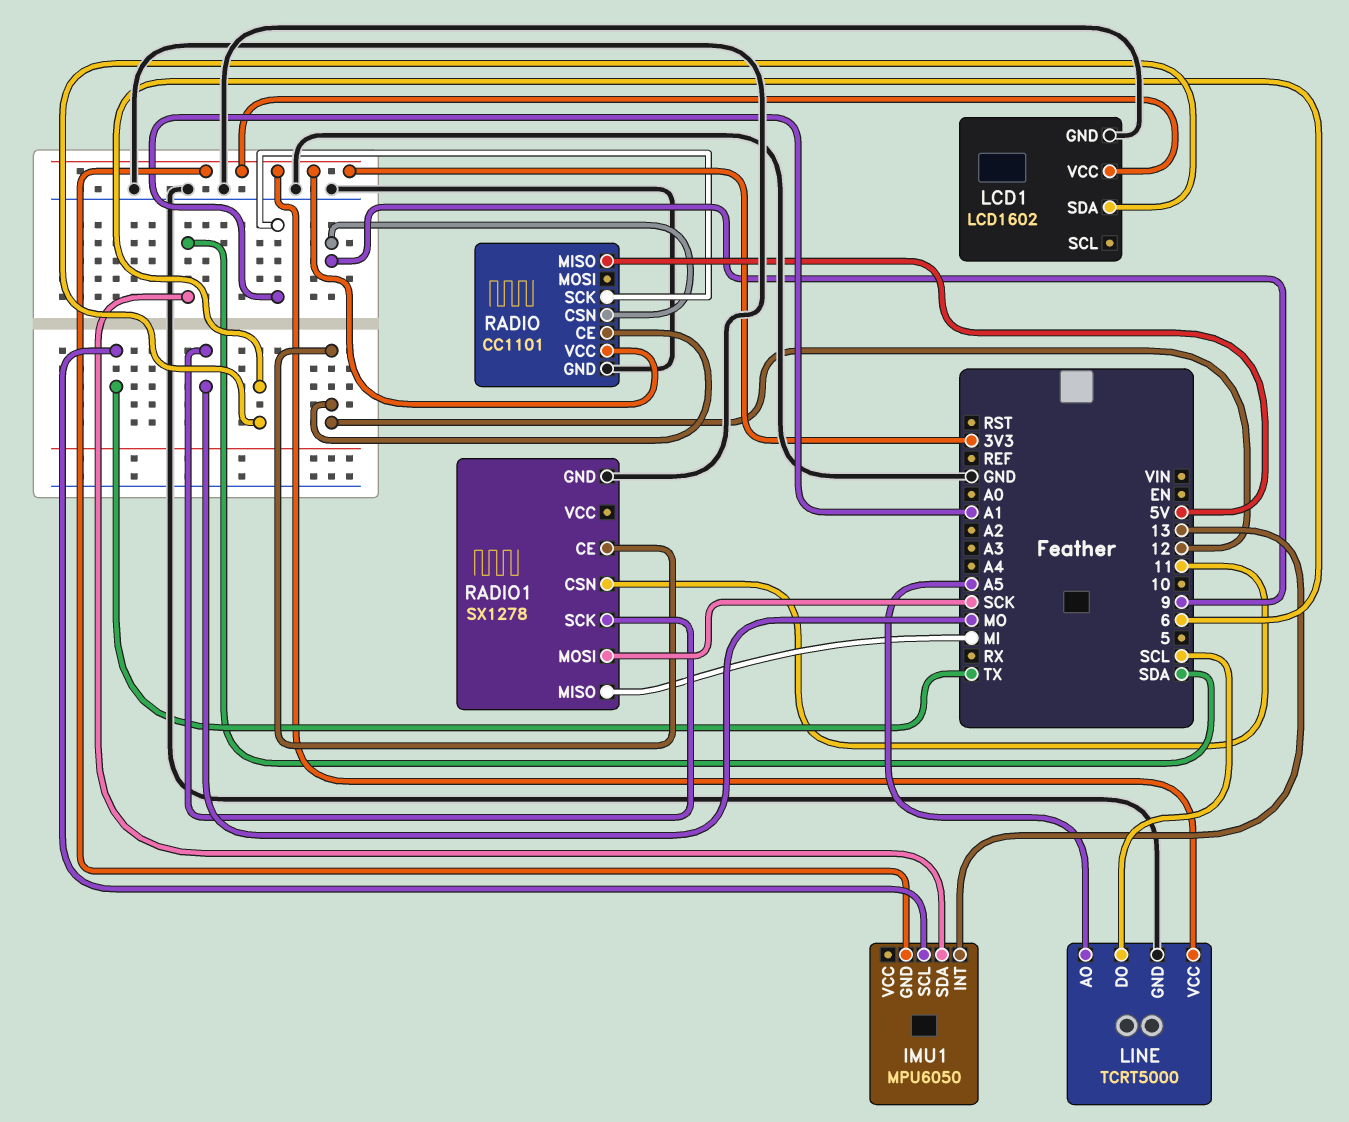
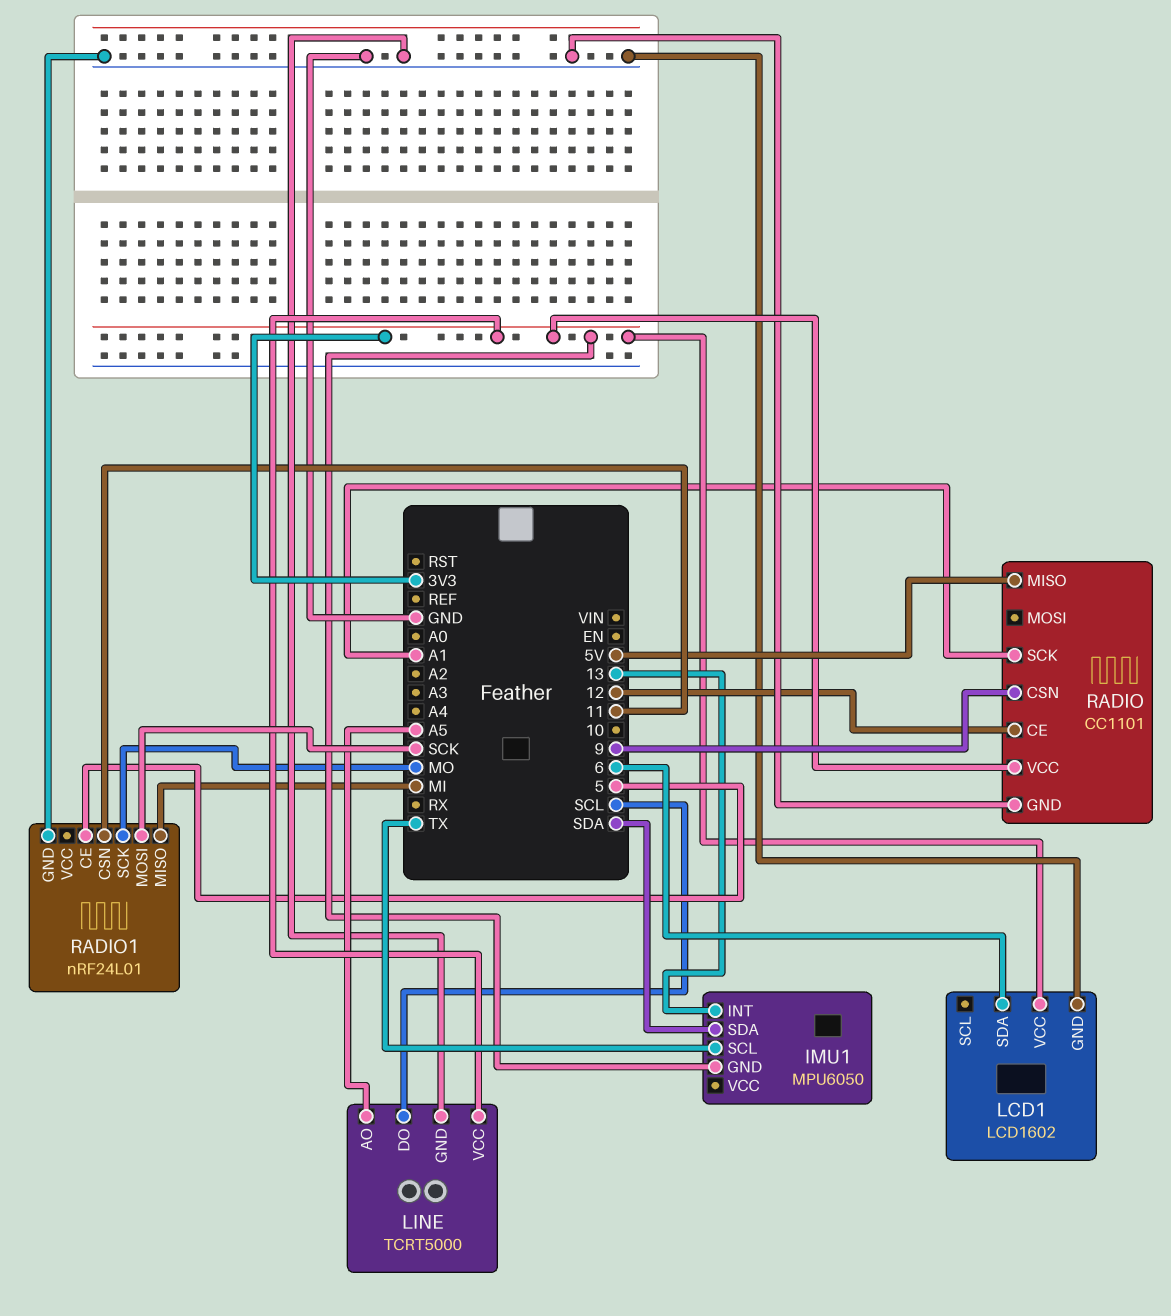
RADIO1: SX1278 -> nRF24L01
RADIO1 pin CE: 12 -> 5

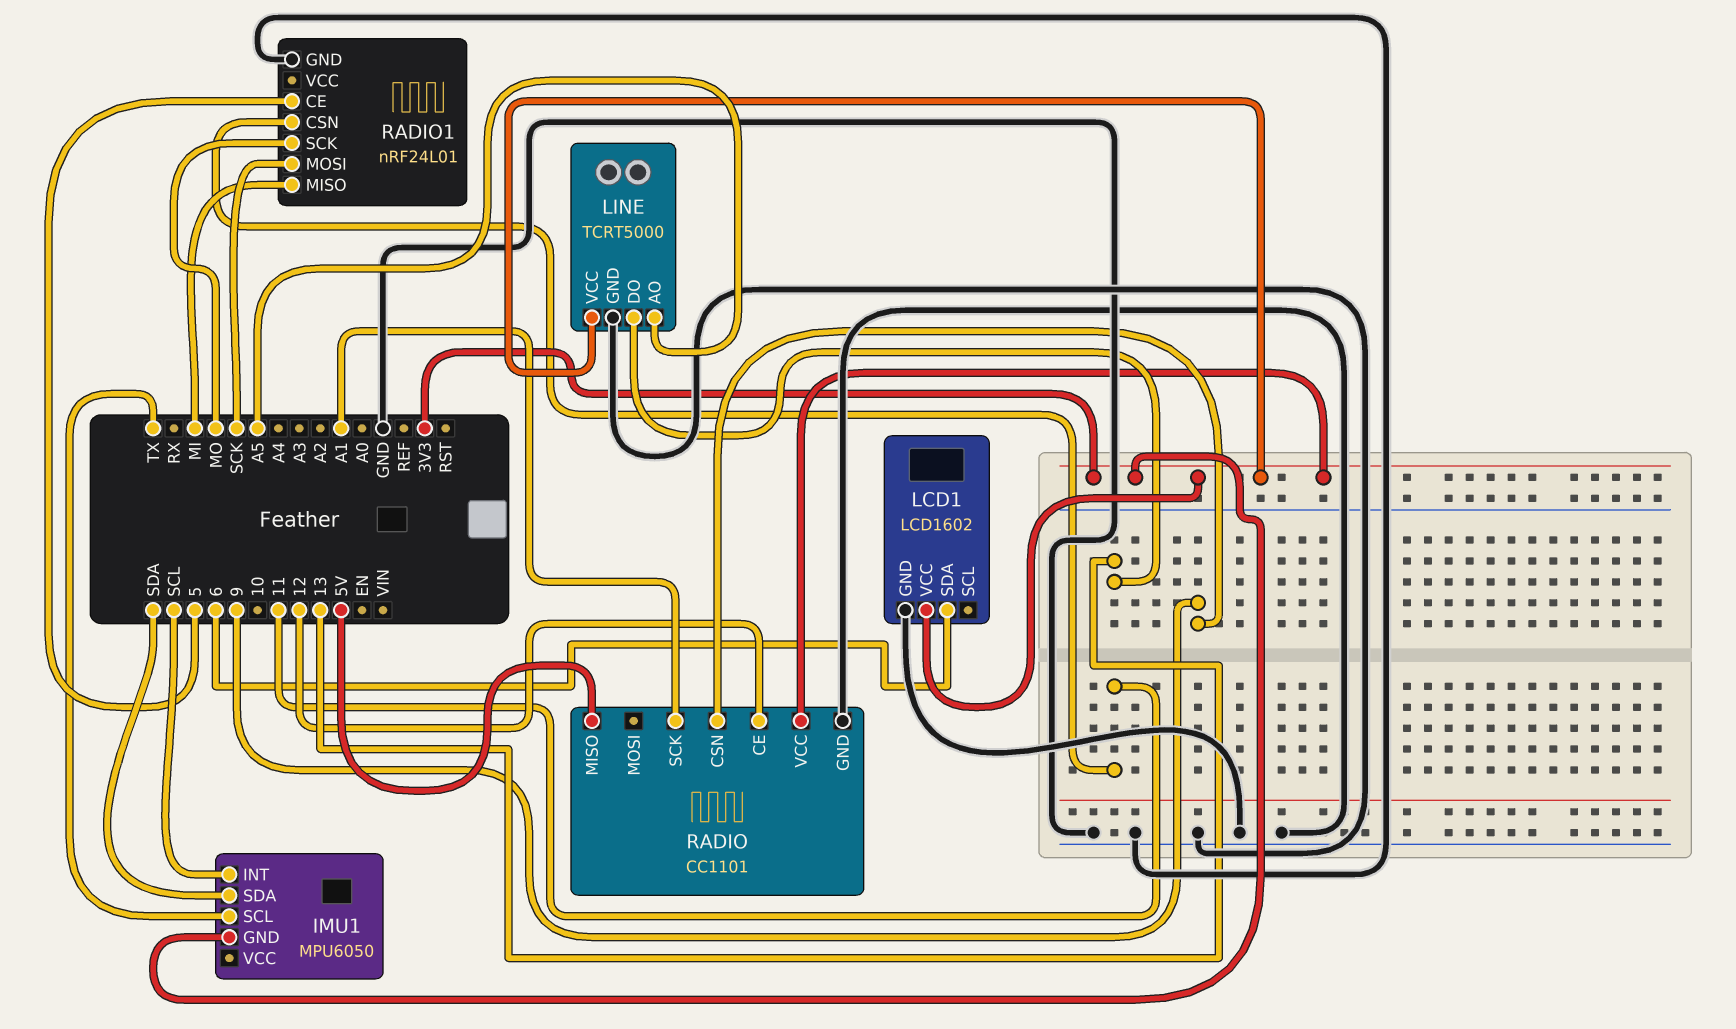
IMU1 pin INT: 13 -> SCL
LINE pin DO: SCL -> 13

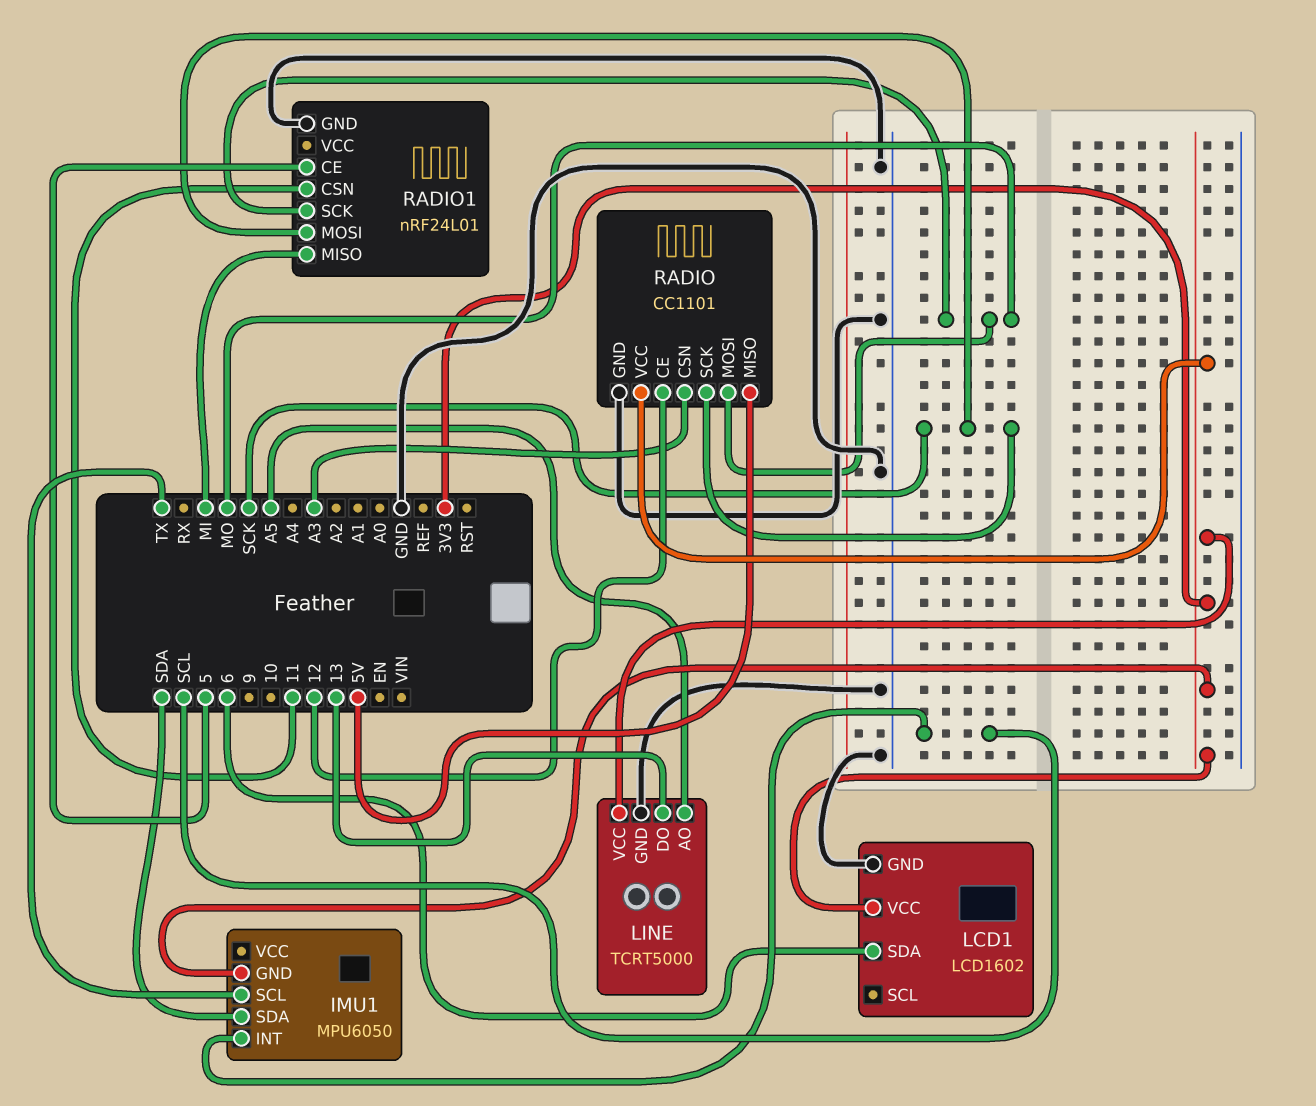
RADIO pin CSN: 9 -> A3
RADIO pin MOSI: none -> MO
RADIO pin SCK: A1 -> SCK

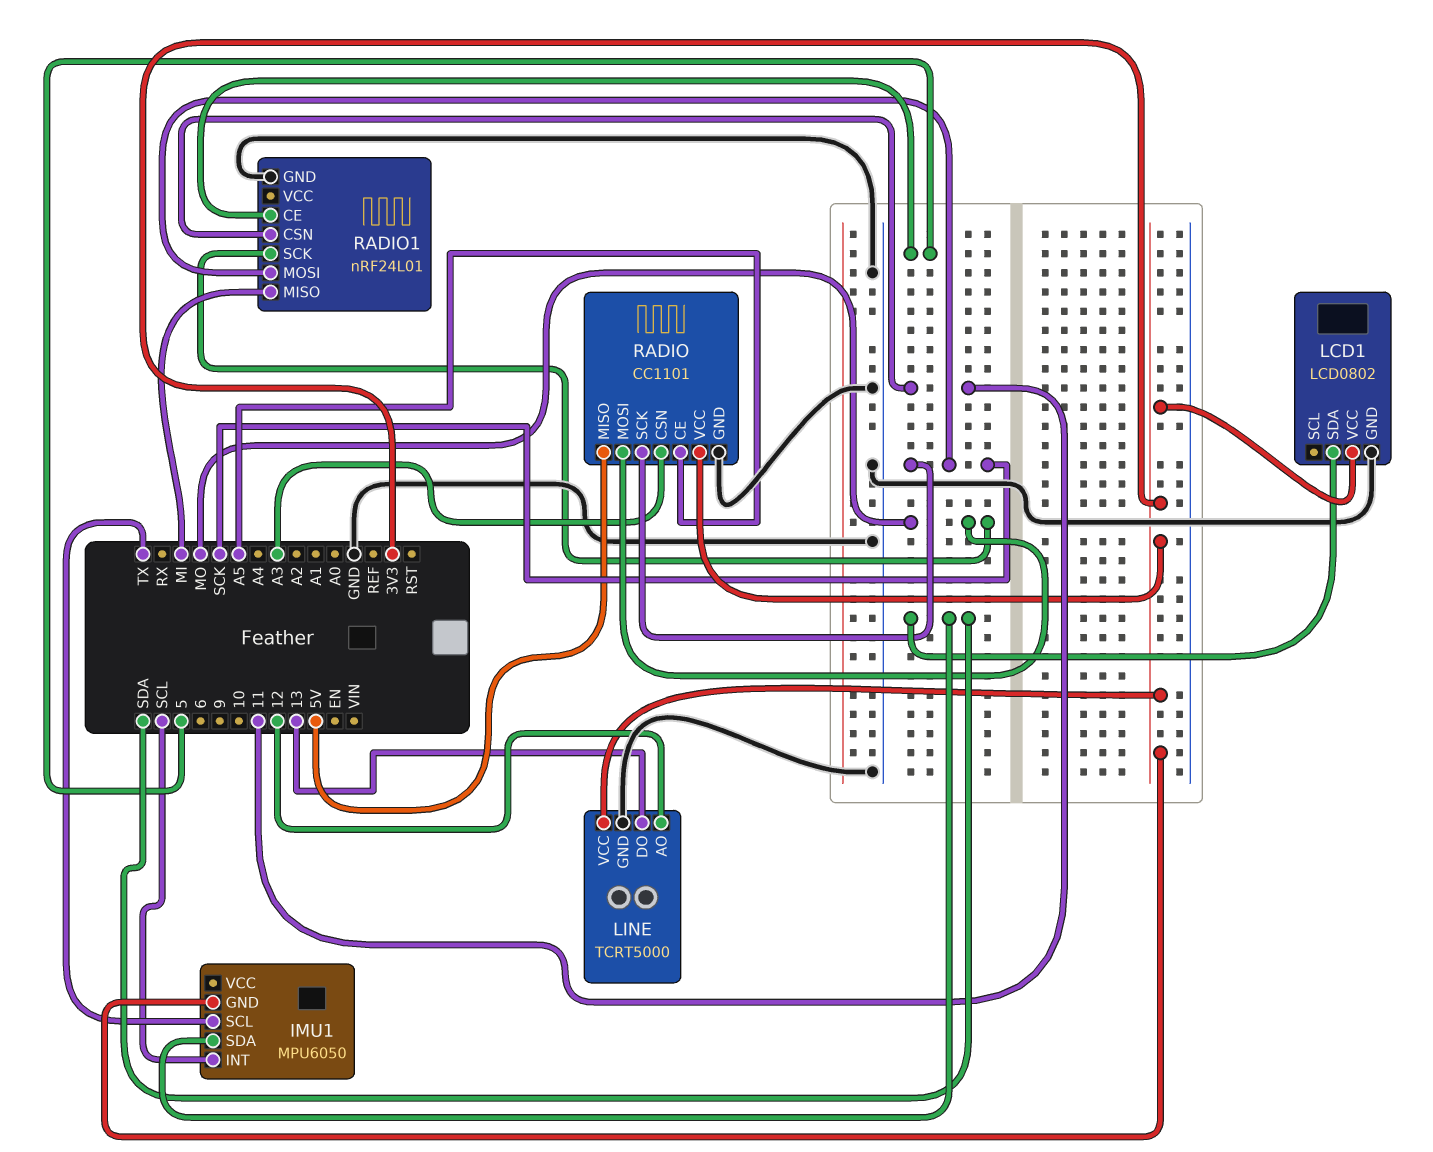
LCD1: LCD1602 -> LCD0802
LCD1 pin SDA: 6 -> SDA
LINE pin AO: A5 -> 12
RADIO pin CE: 12 -> A5

